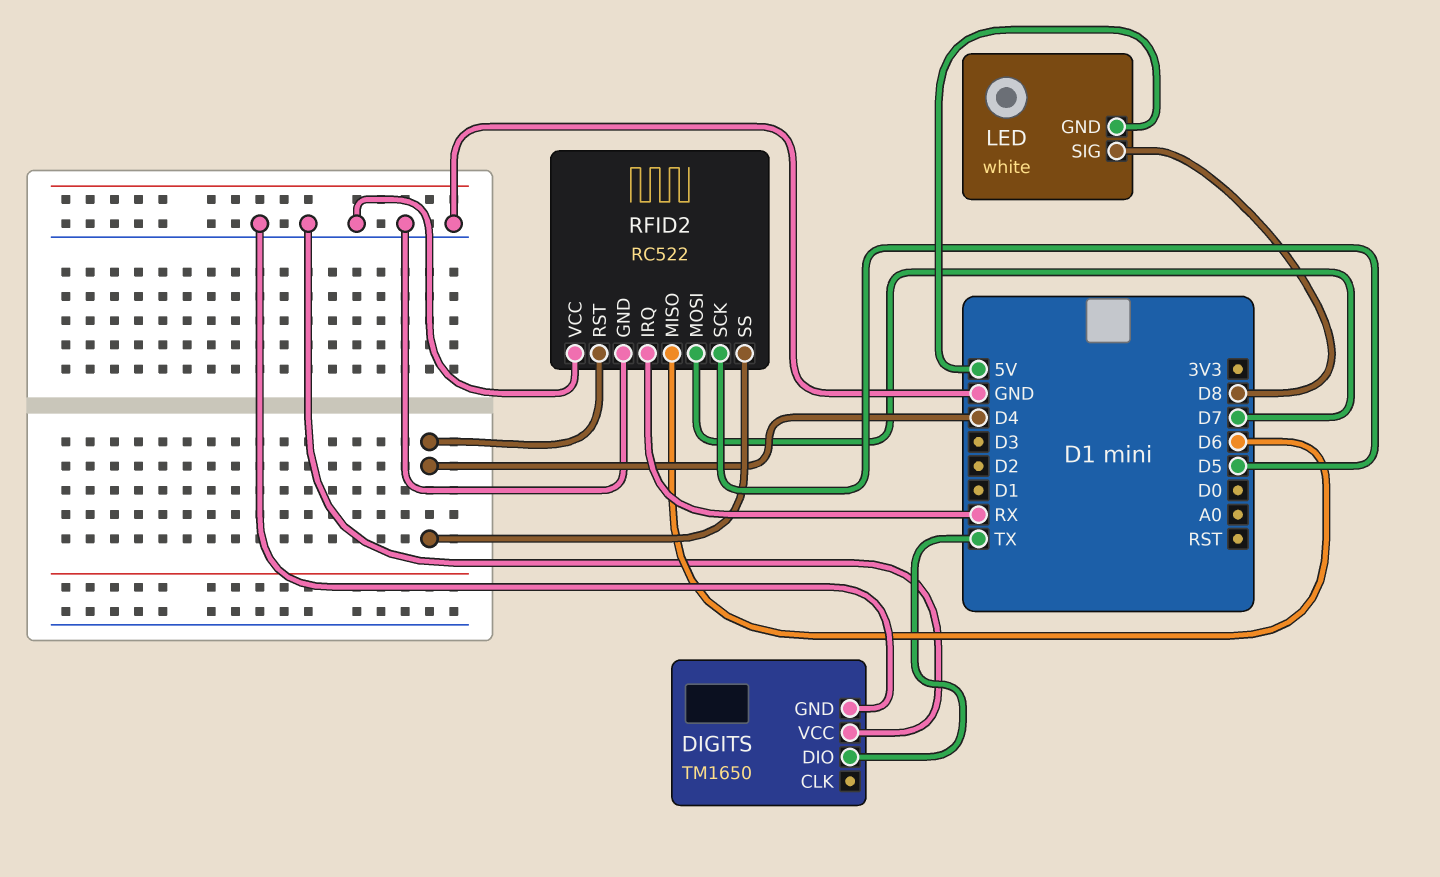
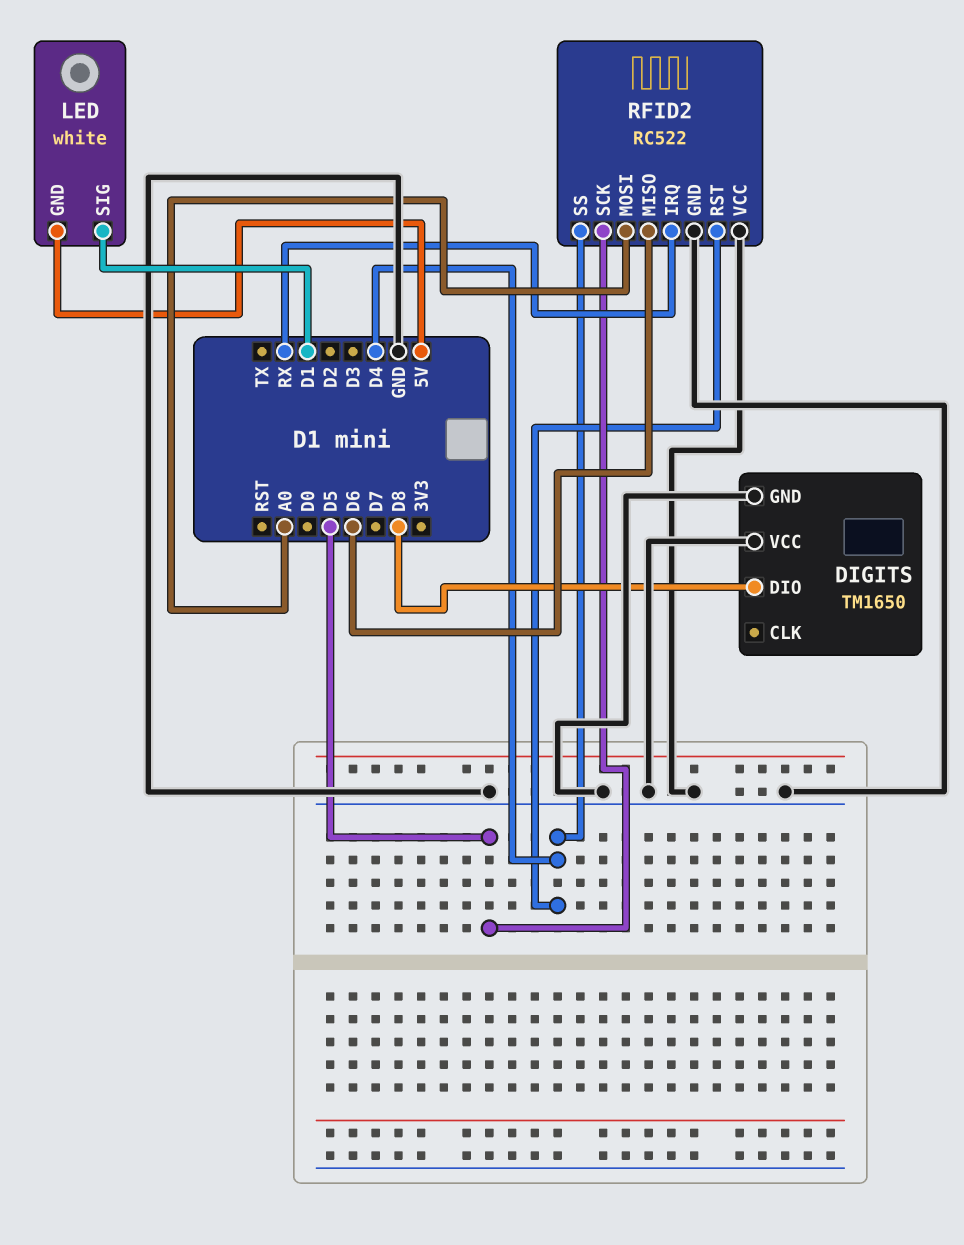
DIGITS pin DIO: TX -> D8
LED pin SIG: D8 -> D1
RFID2 pin MOSI: D7 -> A0

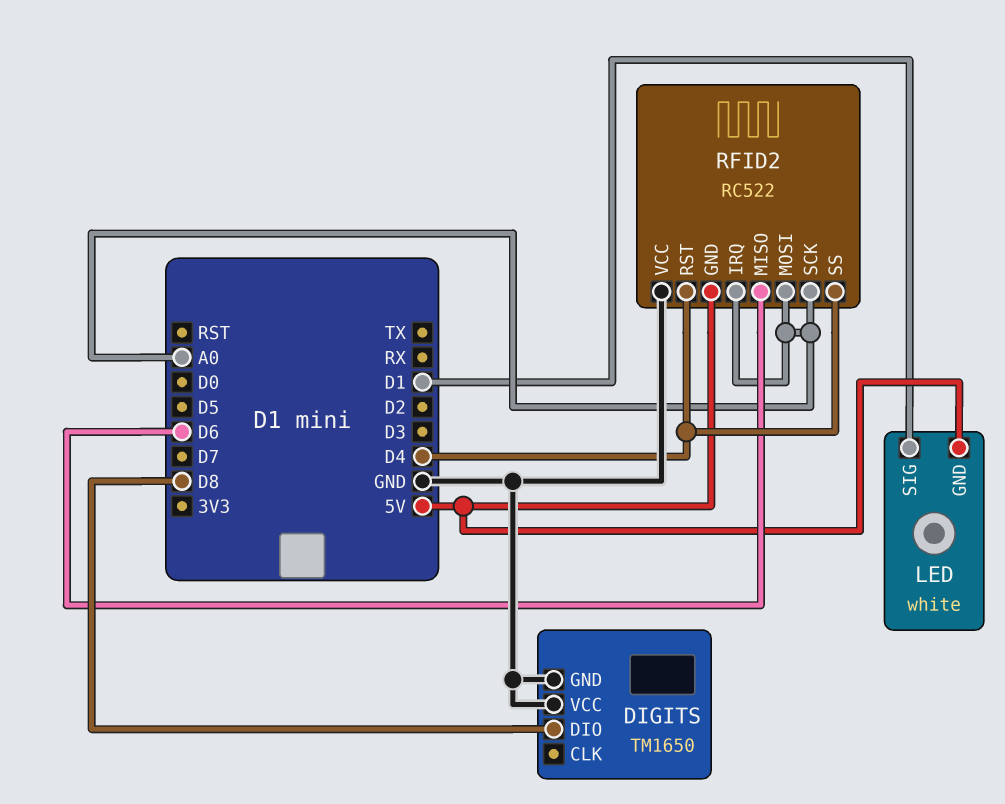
RFID2 pin GND: GND -> 5V
RFID2 pin IRQ: RX -> A0
RFID2 pin SCK: D5 -> A0

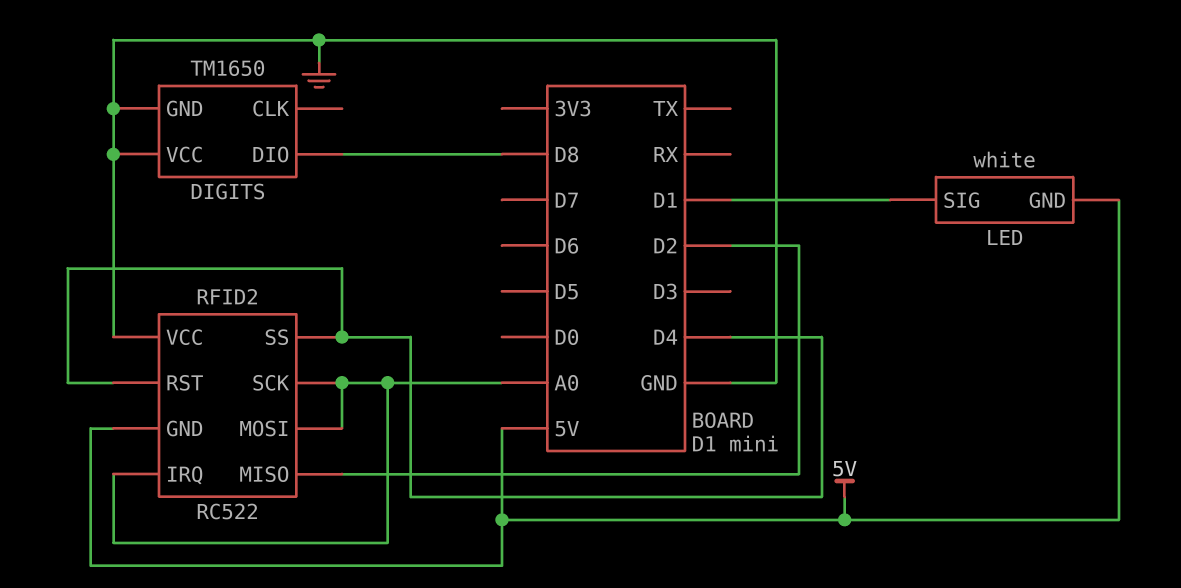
RFID2 pin MISO: D6 -> D2

